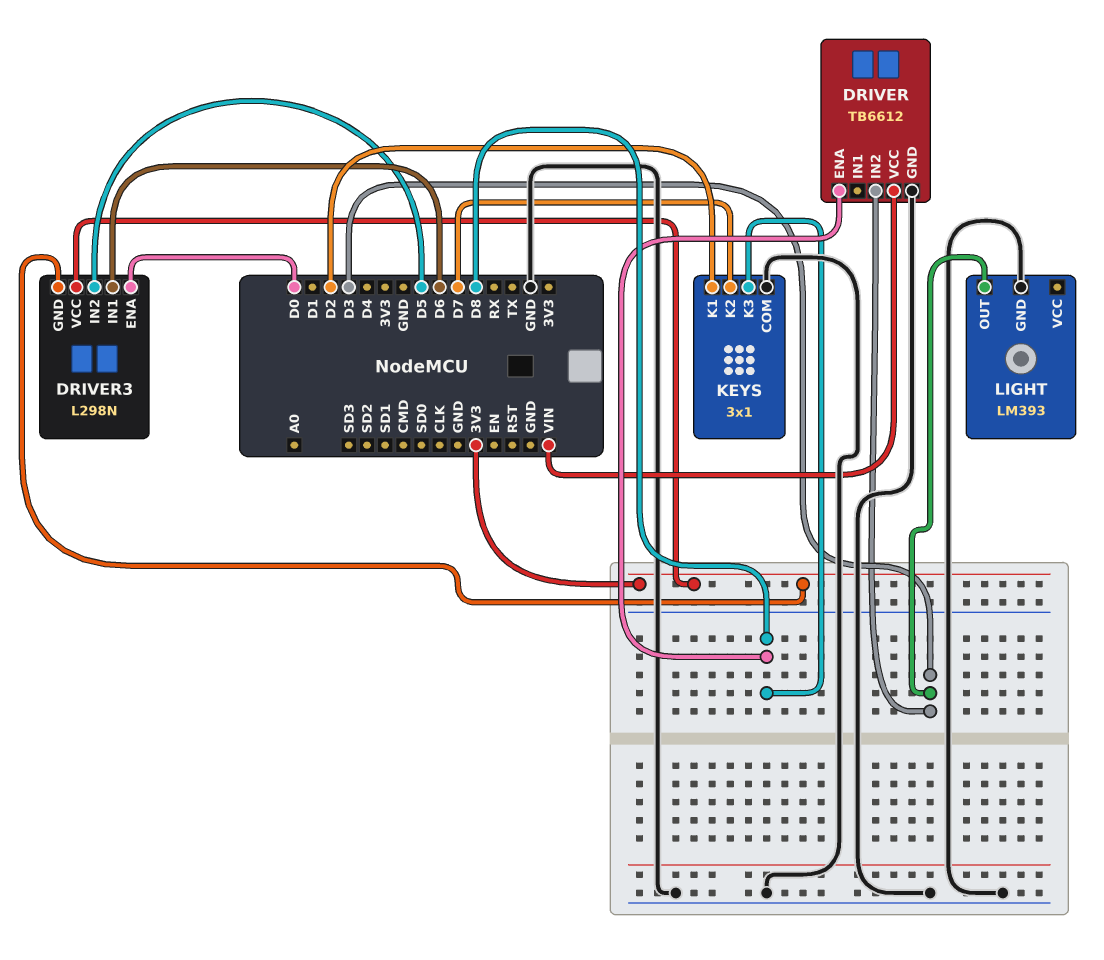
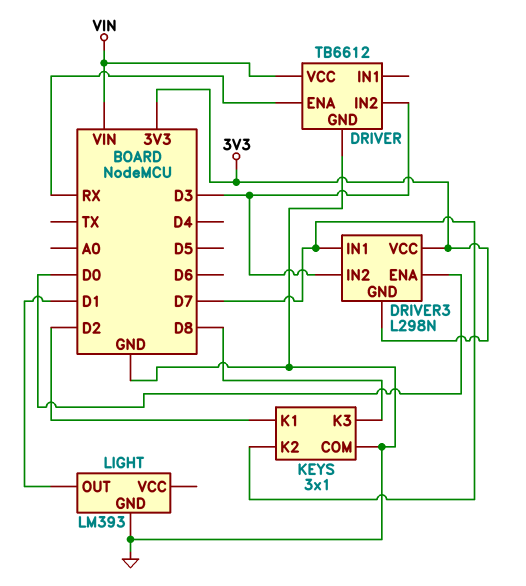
DRIVER pin ENA: D8 -> RX
DRIVER3 pin IN1: D6 -> D7
DRIVER3 pin IN2: D5 -> D3
LIGHT pin OUT: D3 -> D1

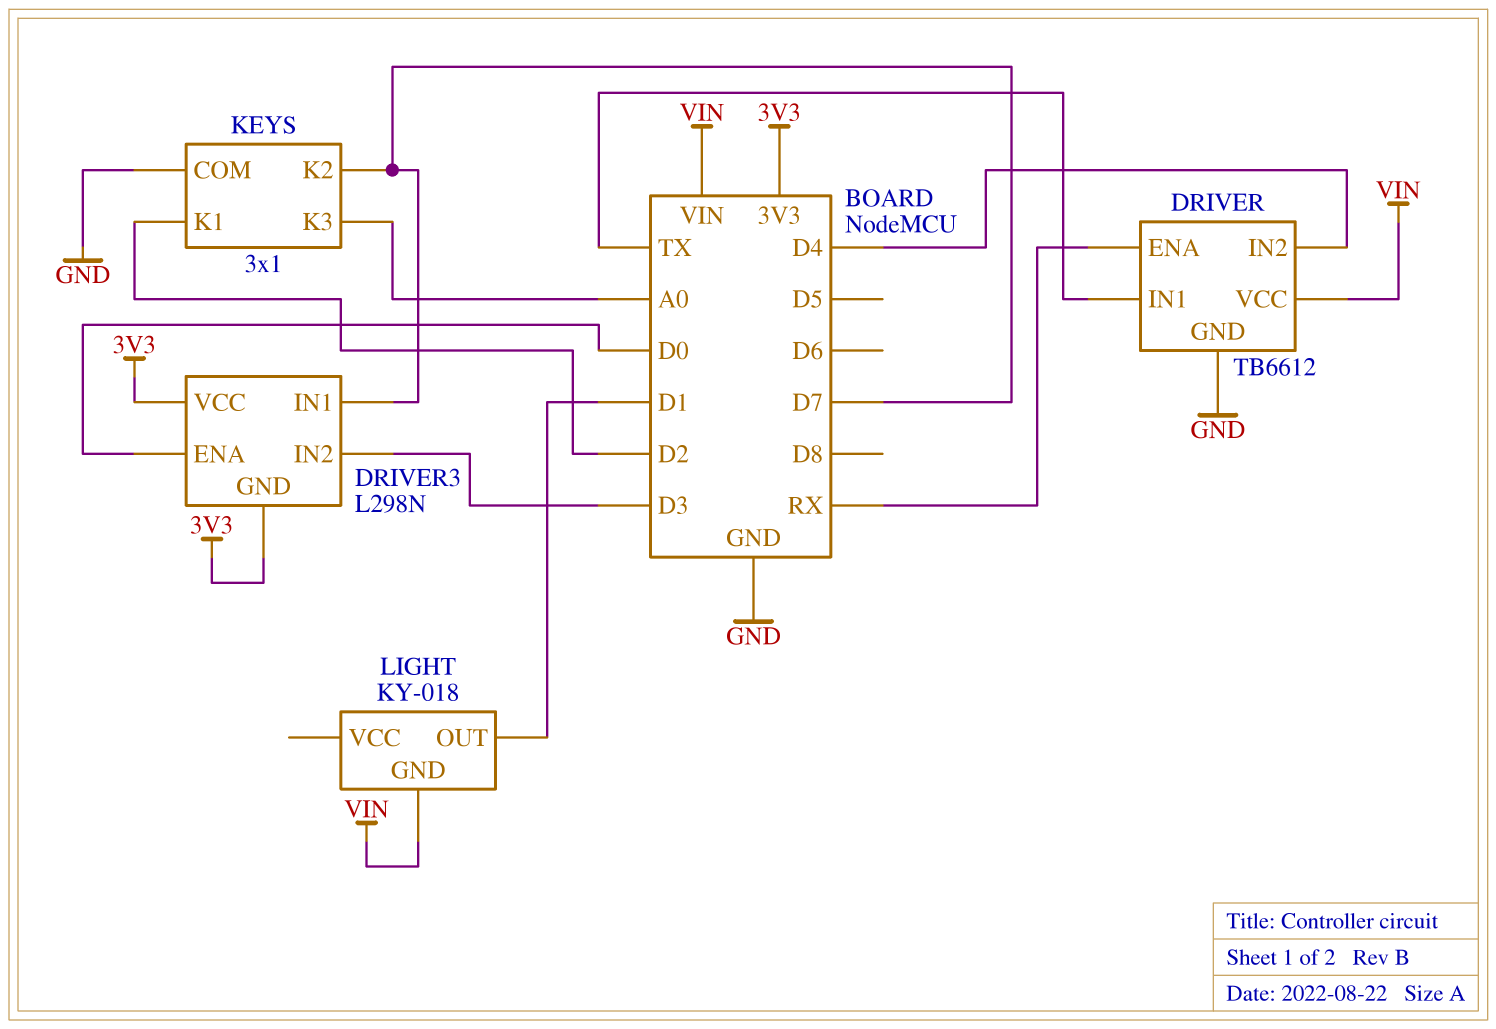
DRIVER pin IN1: none -> TX
DRIVER pin IN2: D3 -> D4
KEYS pin K3: D8 -> A0
LIGHT: LM393 -> KY-018
LIGHT pin GND: GND -> VIN

